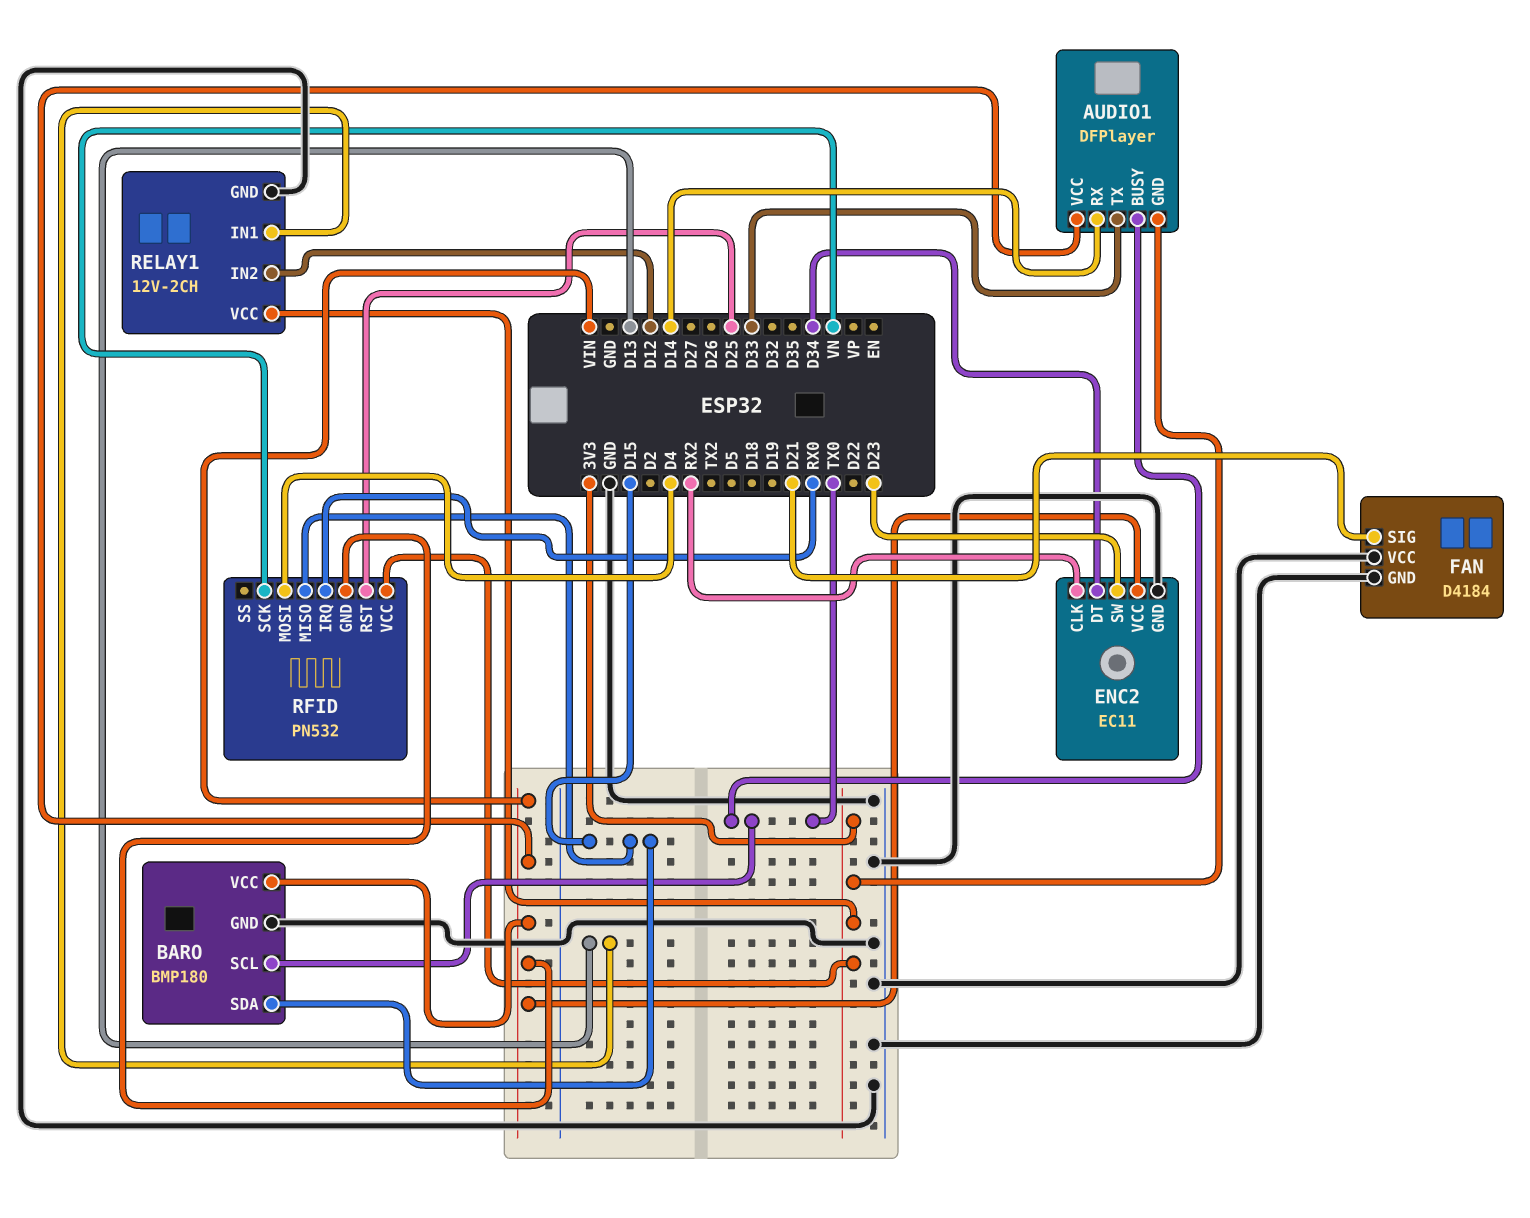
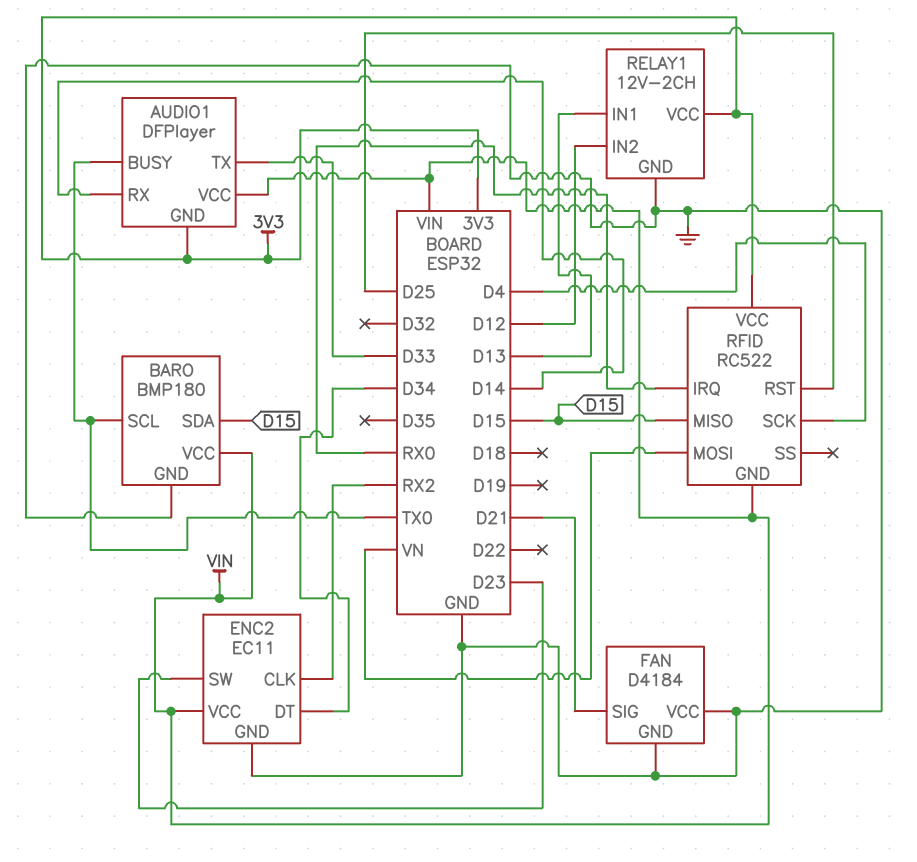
RFID: PN532 -> RC522
RFID pin MOSI: D4 -> VN
RFID pin SCK: VN -> D4

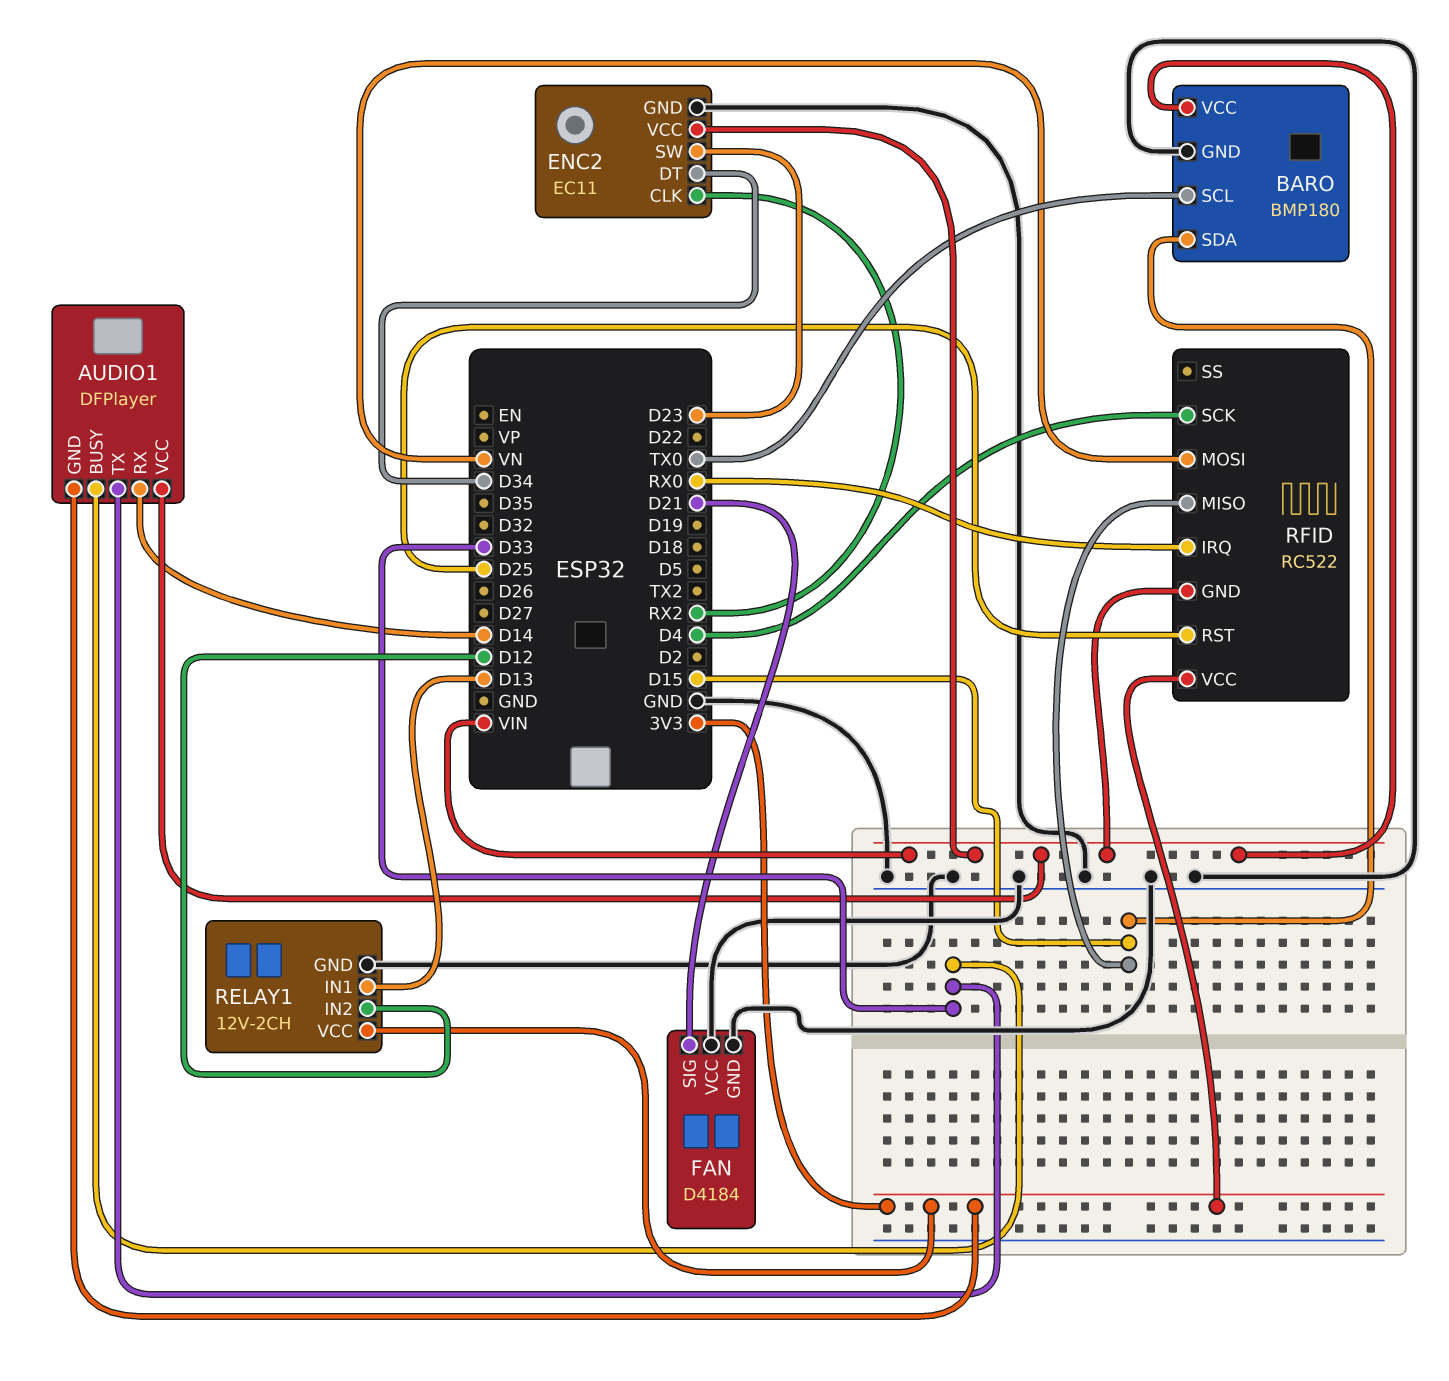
AUDIO1 pin BUSY: TX0 -> D33

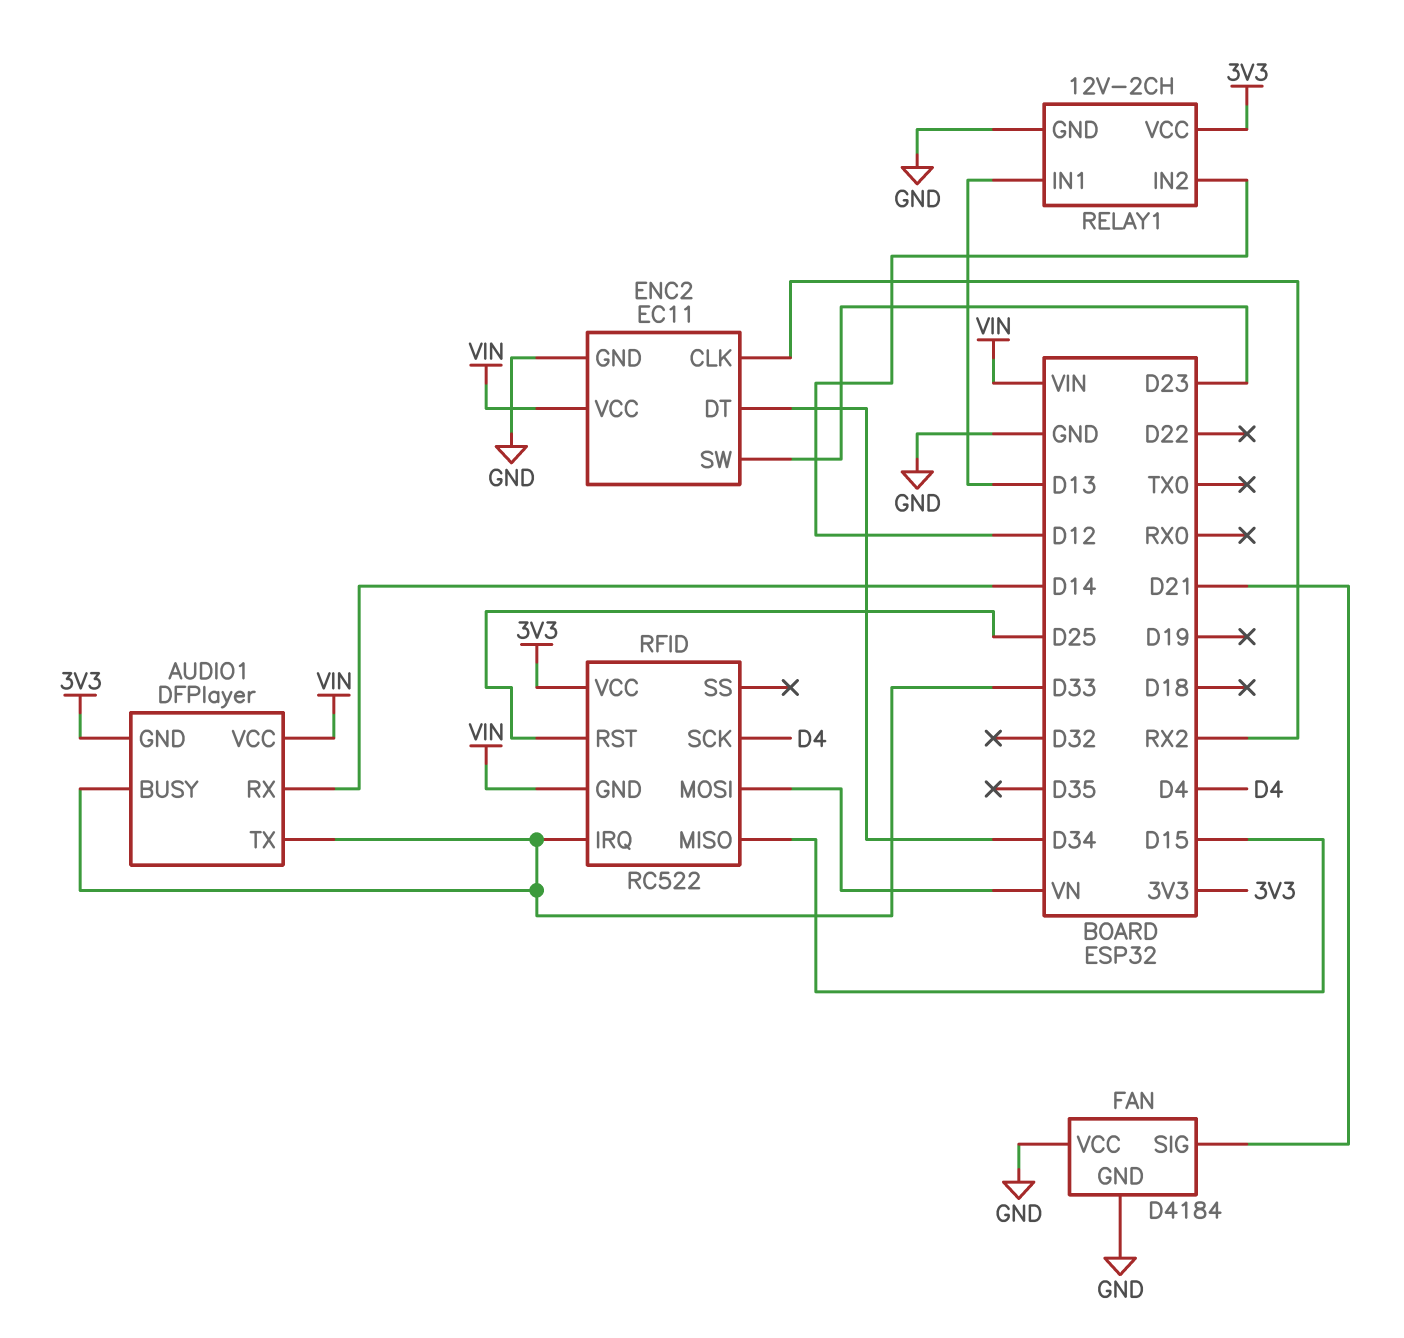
BARO: BMP180 -> none
BARO pin GND: GND -> none
BARO pin SCL: TX0 -> none
BARO pin SDA: D15 -> none
BARO pin VCC: VIN -> none
RFID pin IRQ: RX0 -> D33

